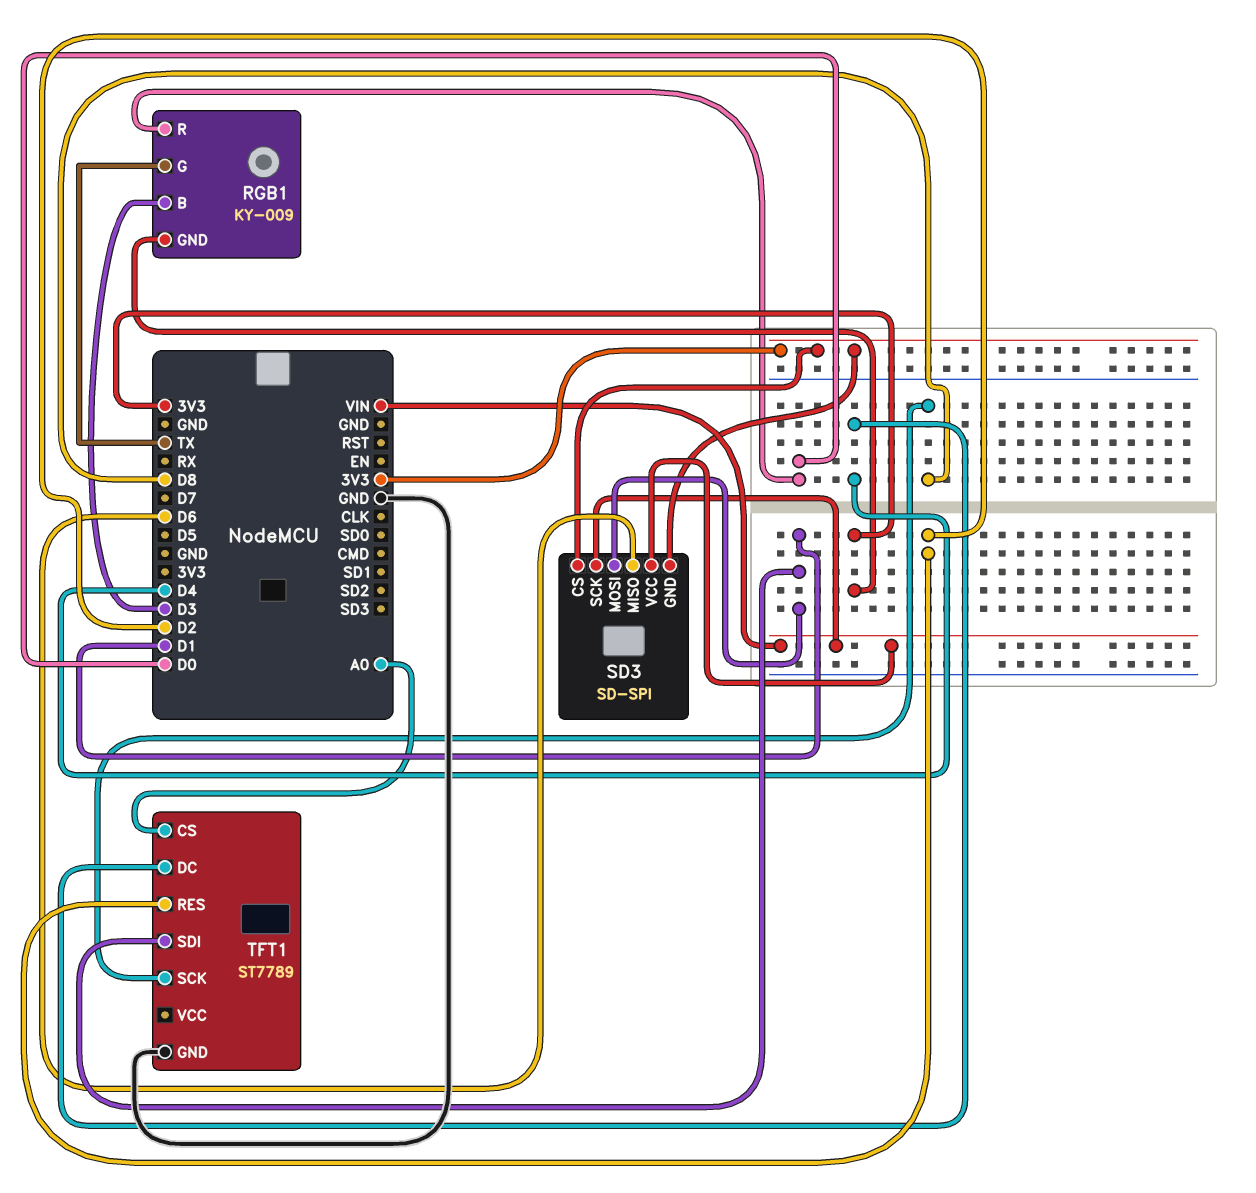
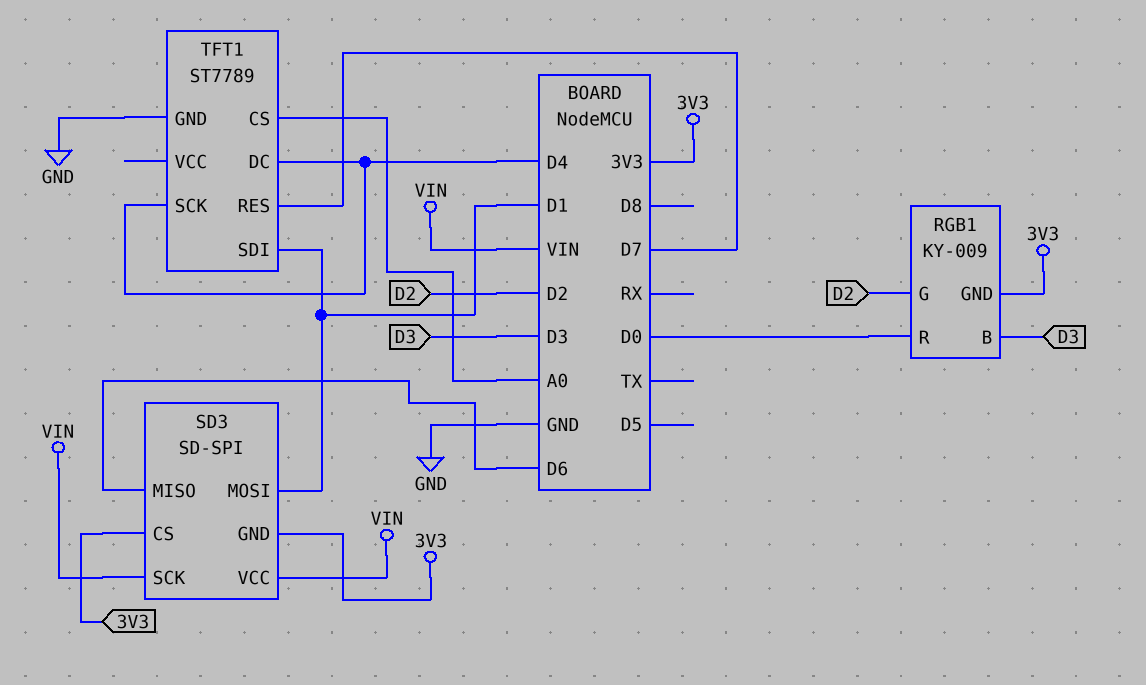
RGB1 pin G: TX -> D2
TFT1 pin RES: D2 -> D7
TFT1 pin SCK: D8 -> D4

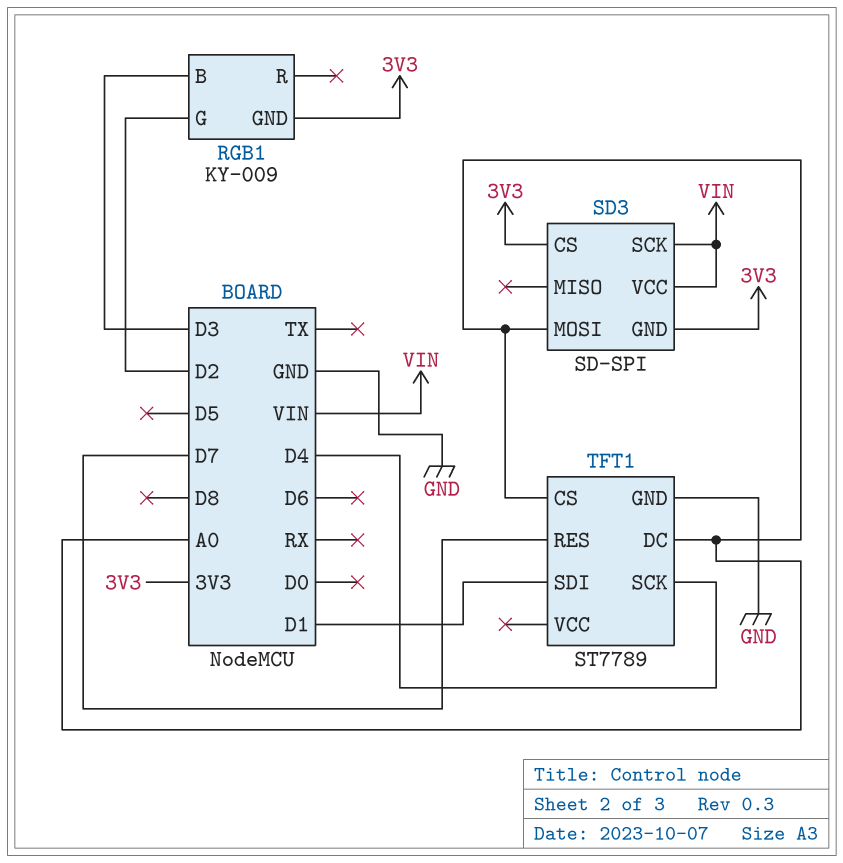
RGB1 pin R: D0 -> none
SD3 pin MISO: D6 -> none
SD3 pin MOSI: D1 -> A0
TFT1 pin DC: D4 -> A0

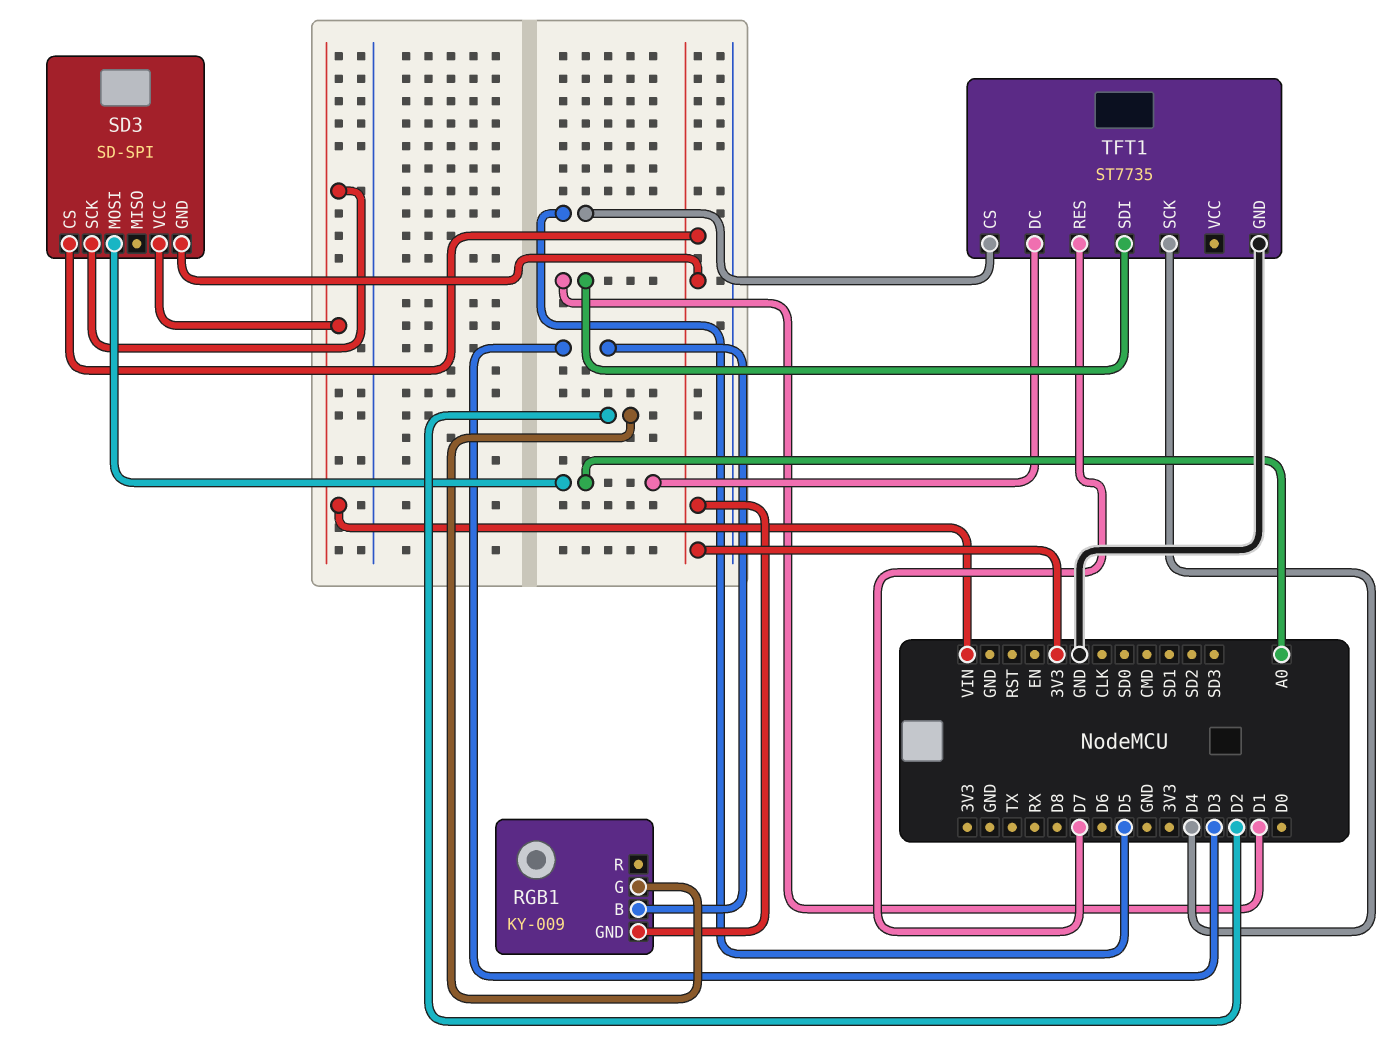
TFT1: ST7789 -> ST7735
TFT1 pin CS: A0 -> D5

